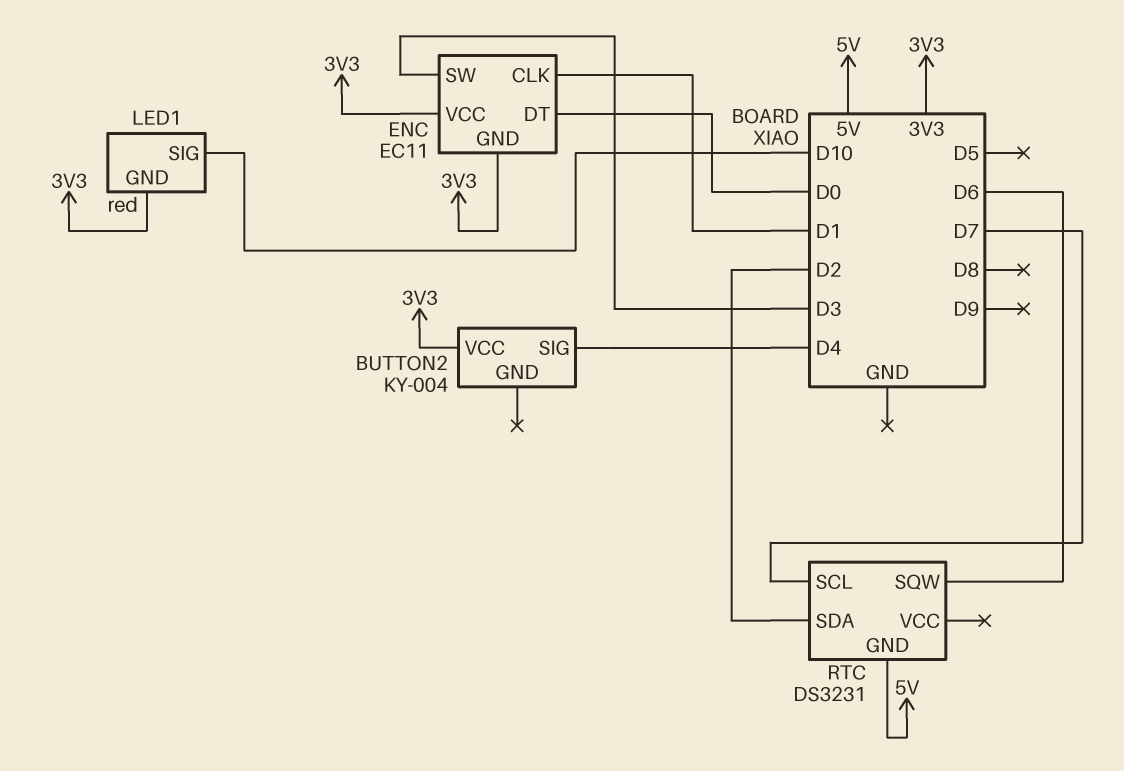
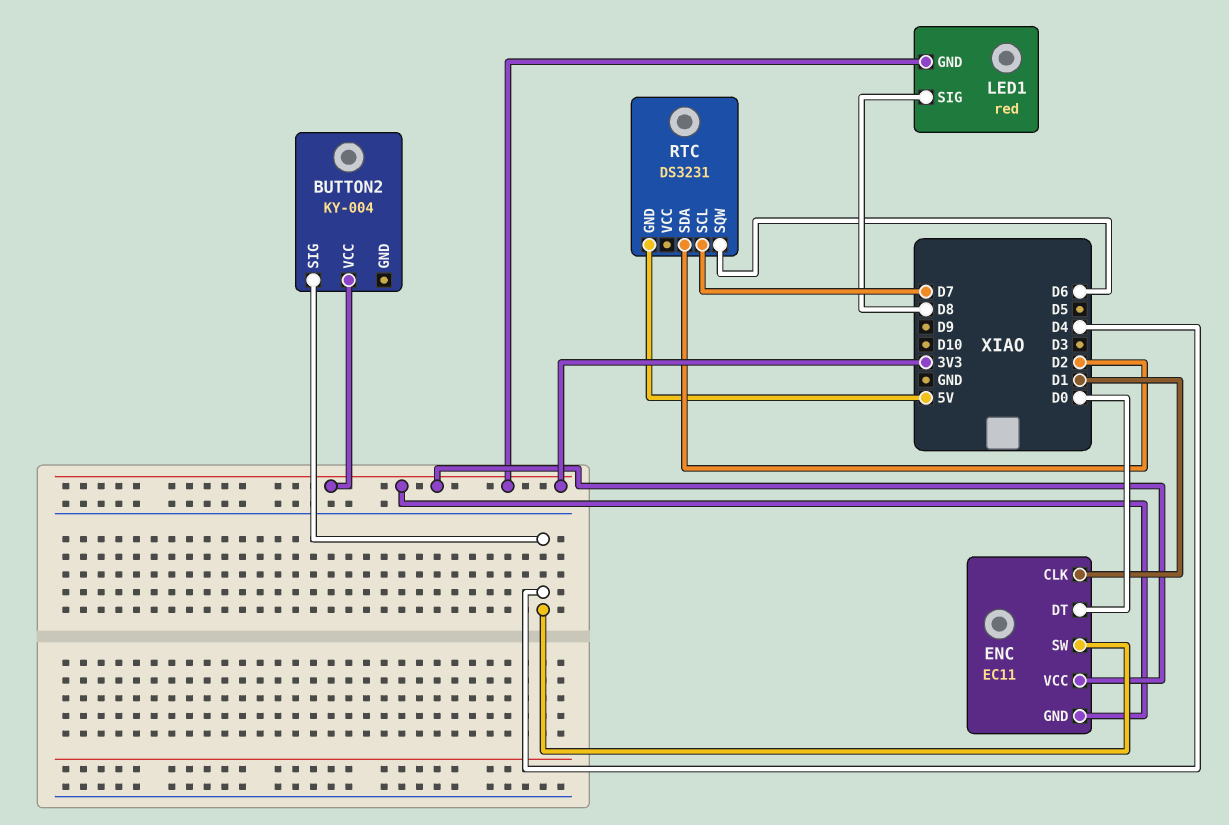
ENC pin SW: D3 -> D4
LED1 pin SIG: D10 -> D8

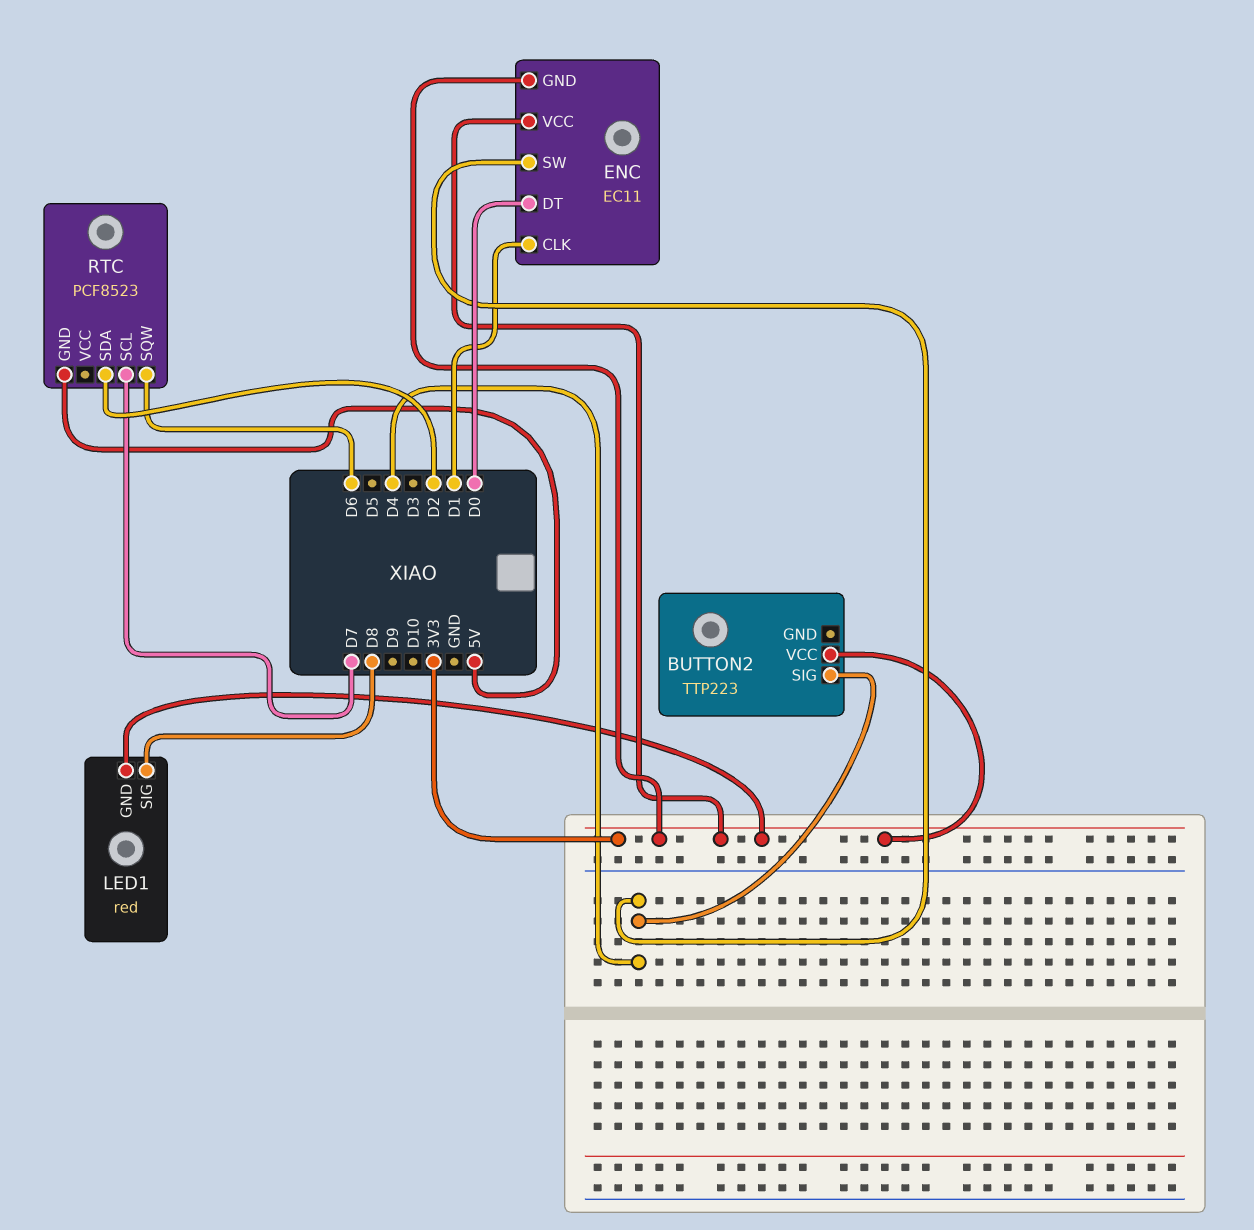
BUTTON2: KY-004 -> TTP223
RTC: DS3231 -> PCF8523

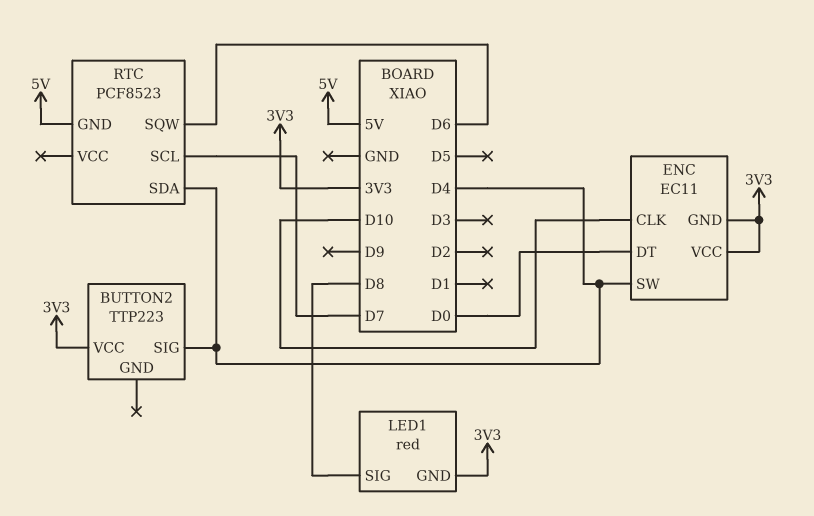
ENC pin CLK: D1 -> D10
RTC pin SDA: D2 -> D4

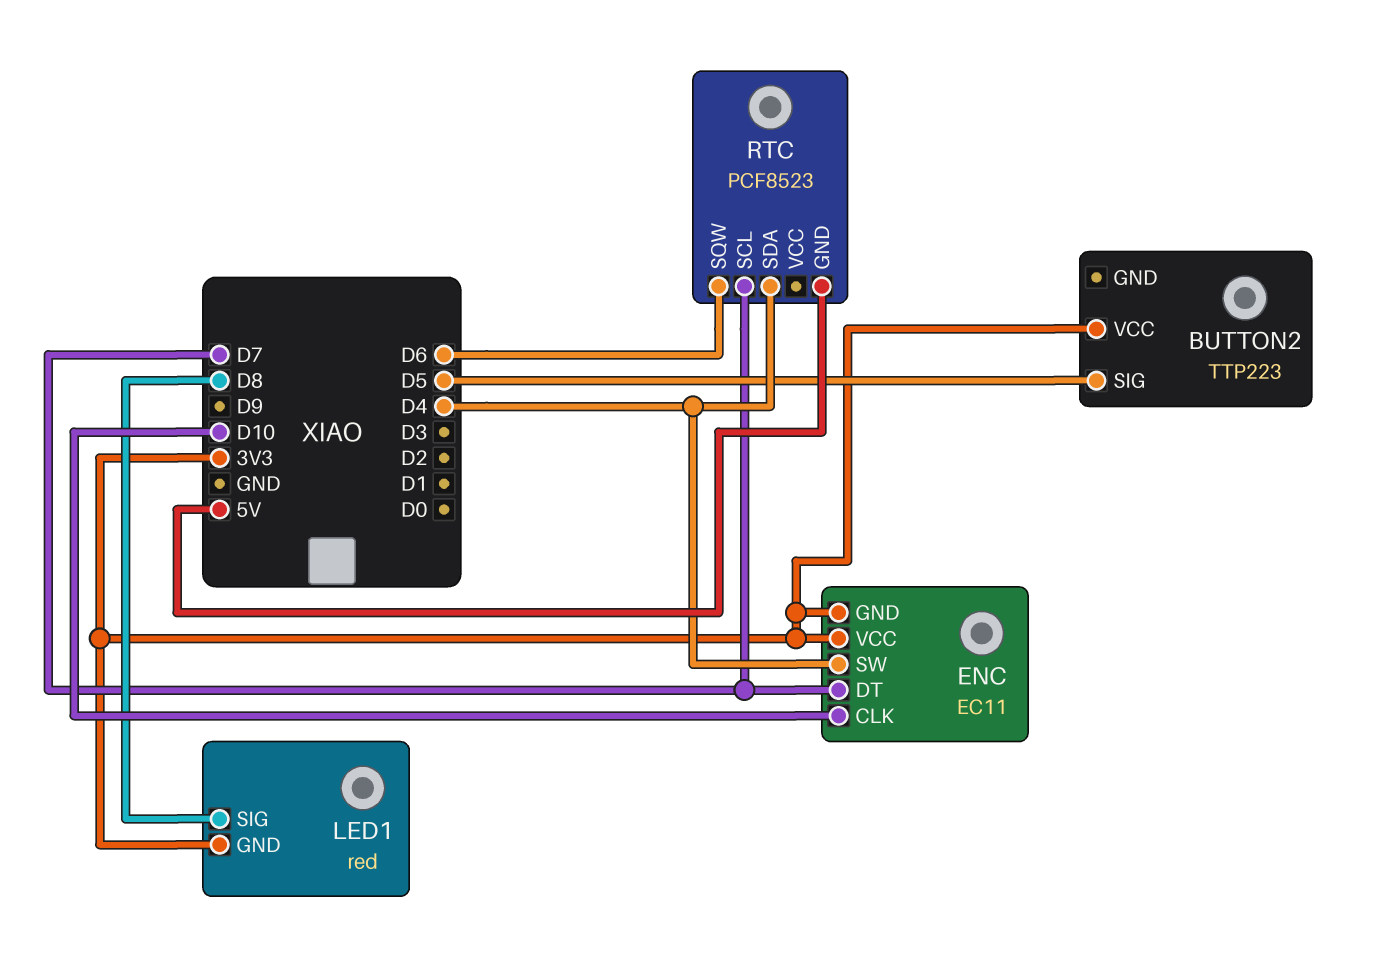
BUTTON2 pin SIG: D4 -> D5
ENC pin DT: D0 -> D7

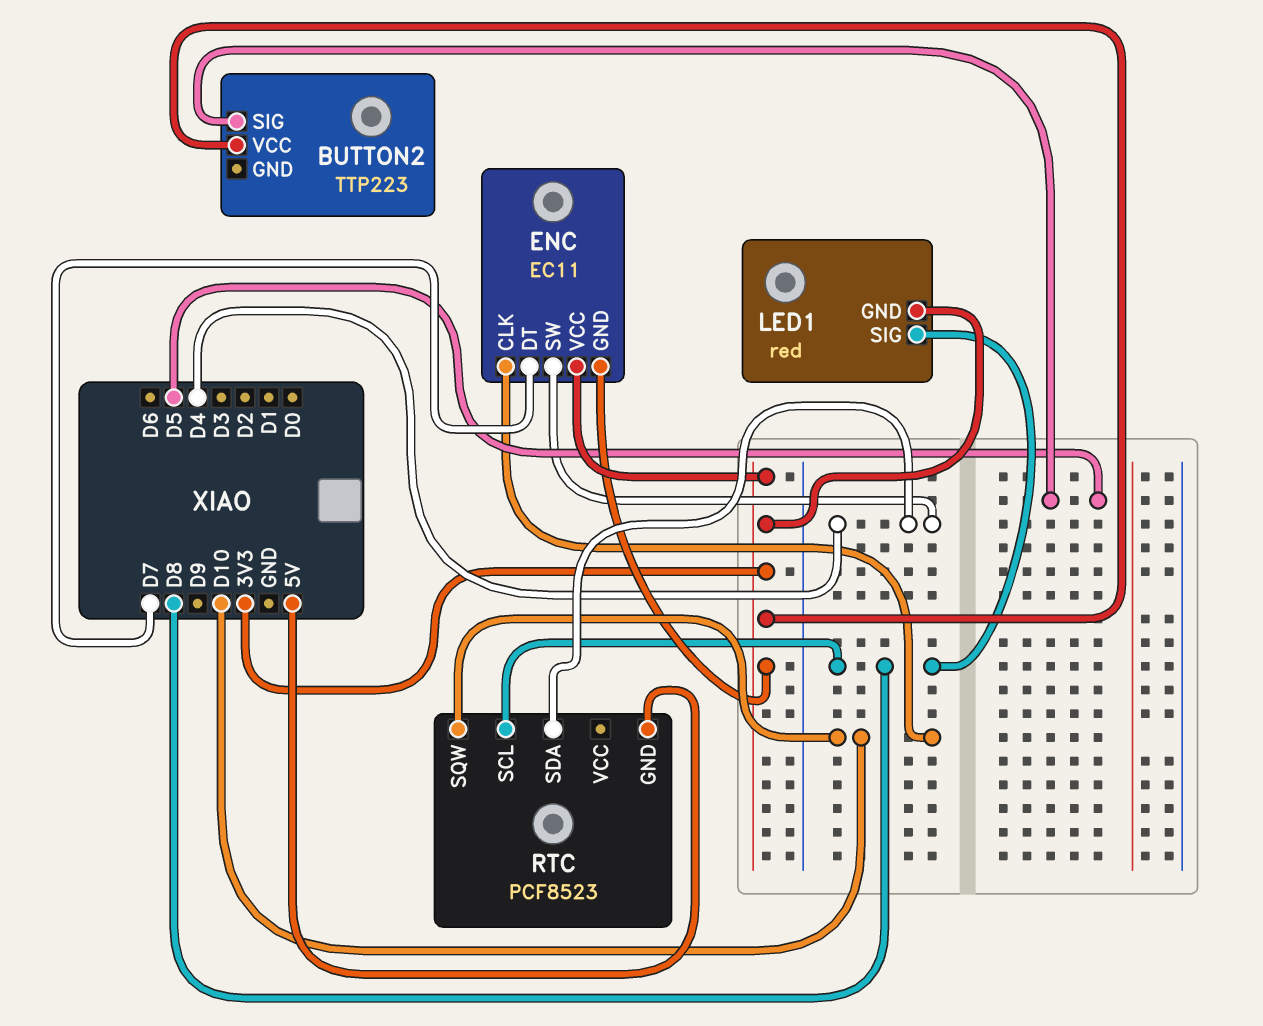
RTC pin SCL: D7 -> D8
RTC pin SQW: D6 -> D10

